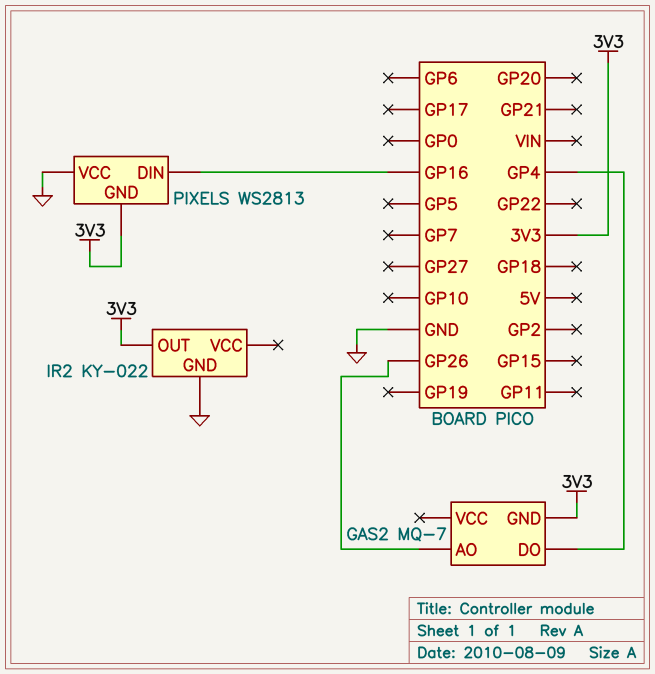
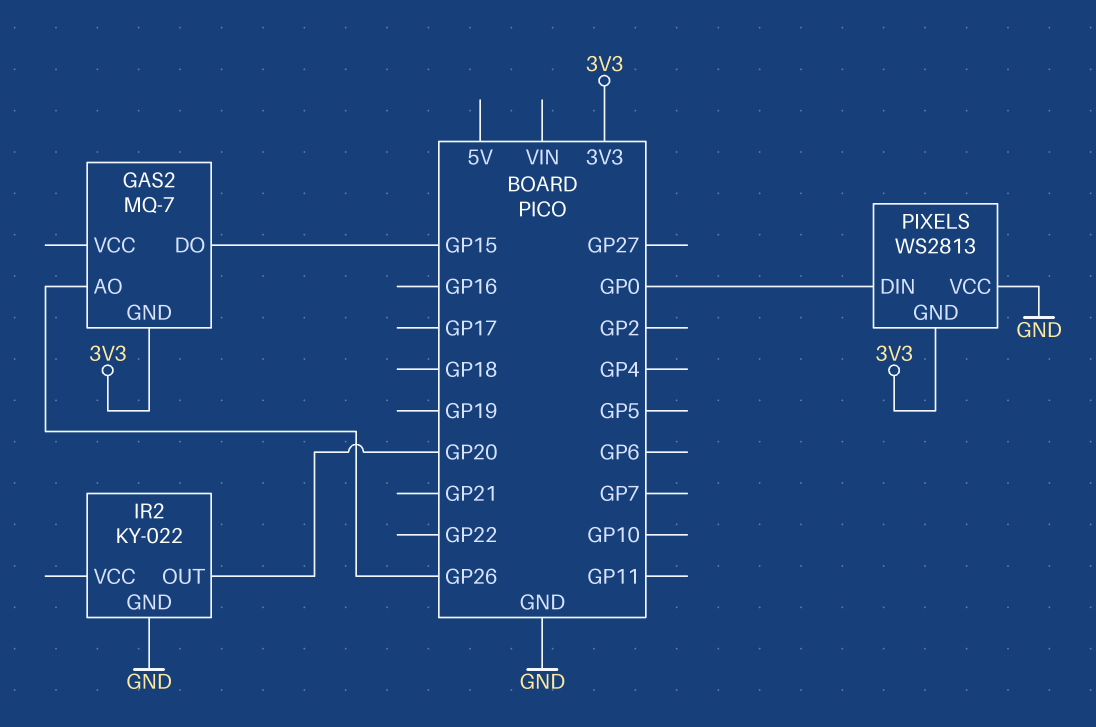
GAS2 pin DO: GP4 -> GP15
IR2 pin OUT: 3V3 -> GP20
PIXELS pin DIN: GP16 -> GP0

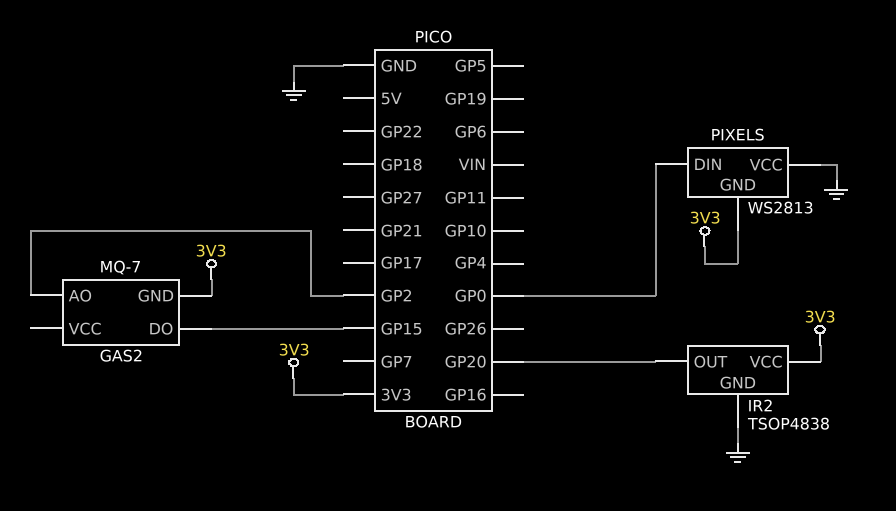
GAS2 pin AO: GP26 -> GP2
IR2: KY-022 -> TSOP4838
IR2 pin VCC: none -> 3V3

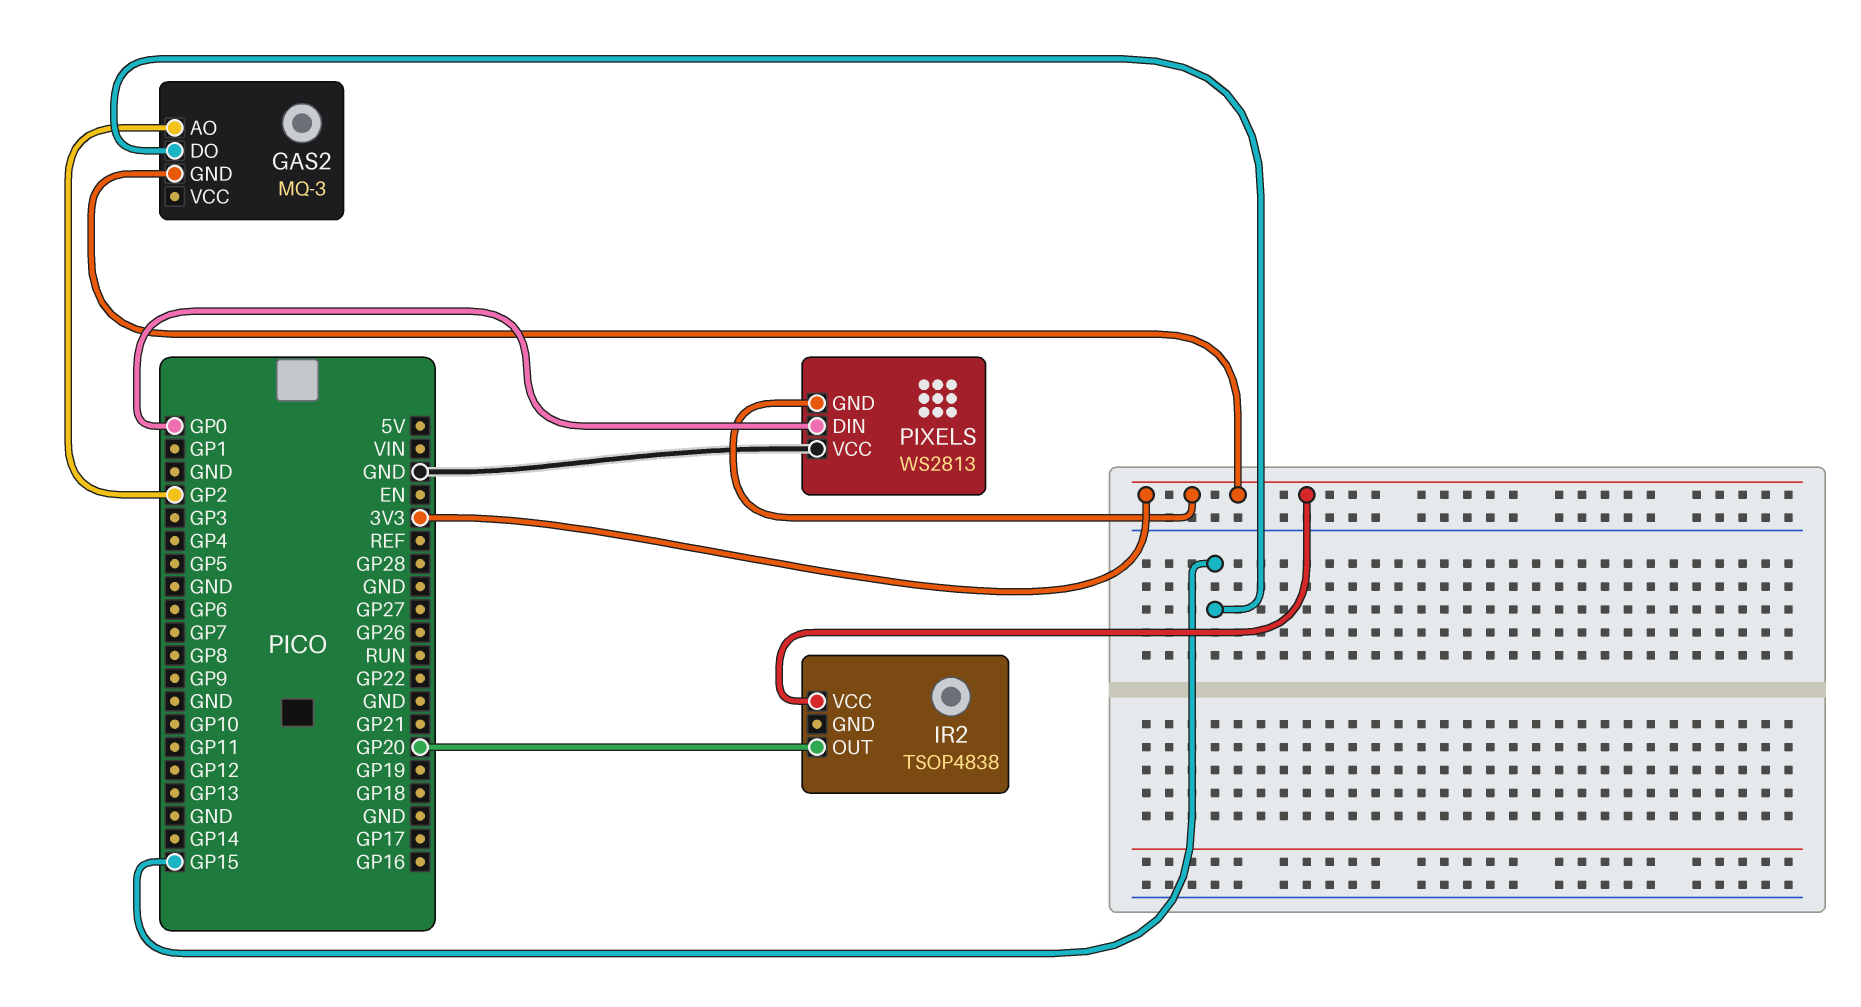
GAS2: MQ-7 -> MQ-3
IR2 pin GND: GND -> none

